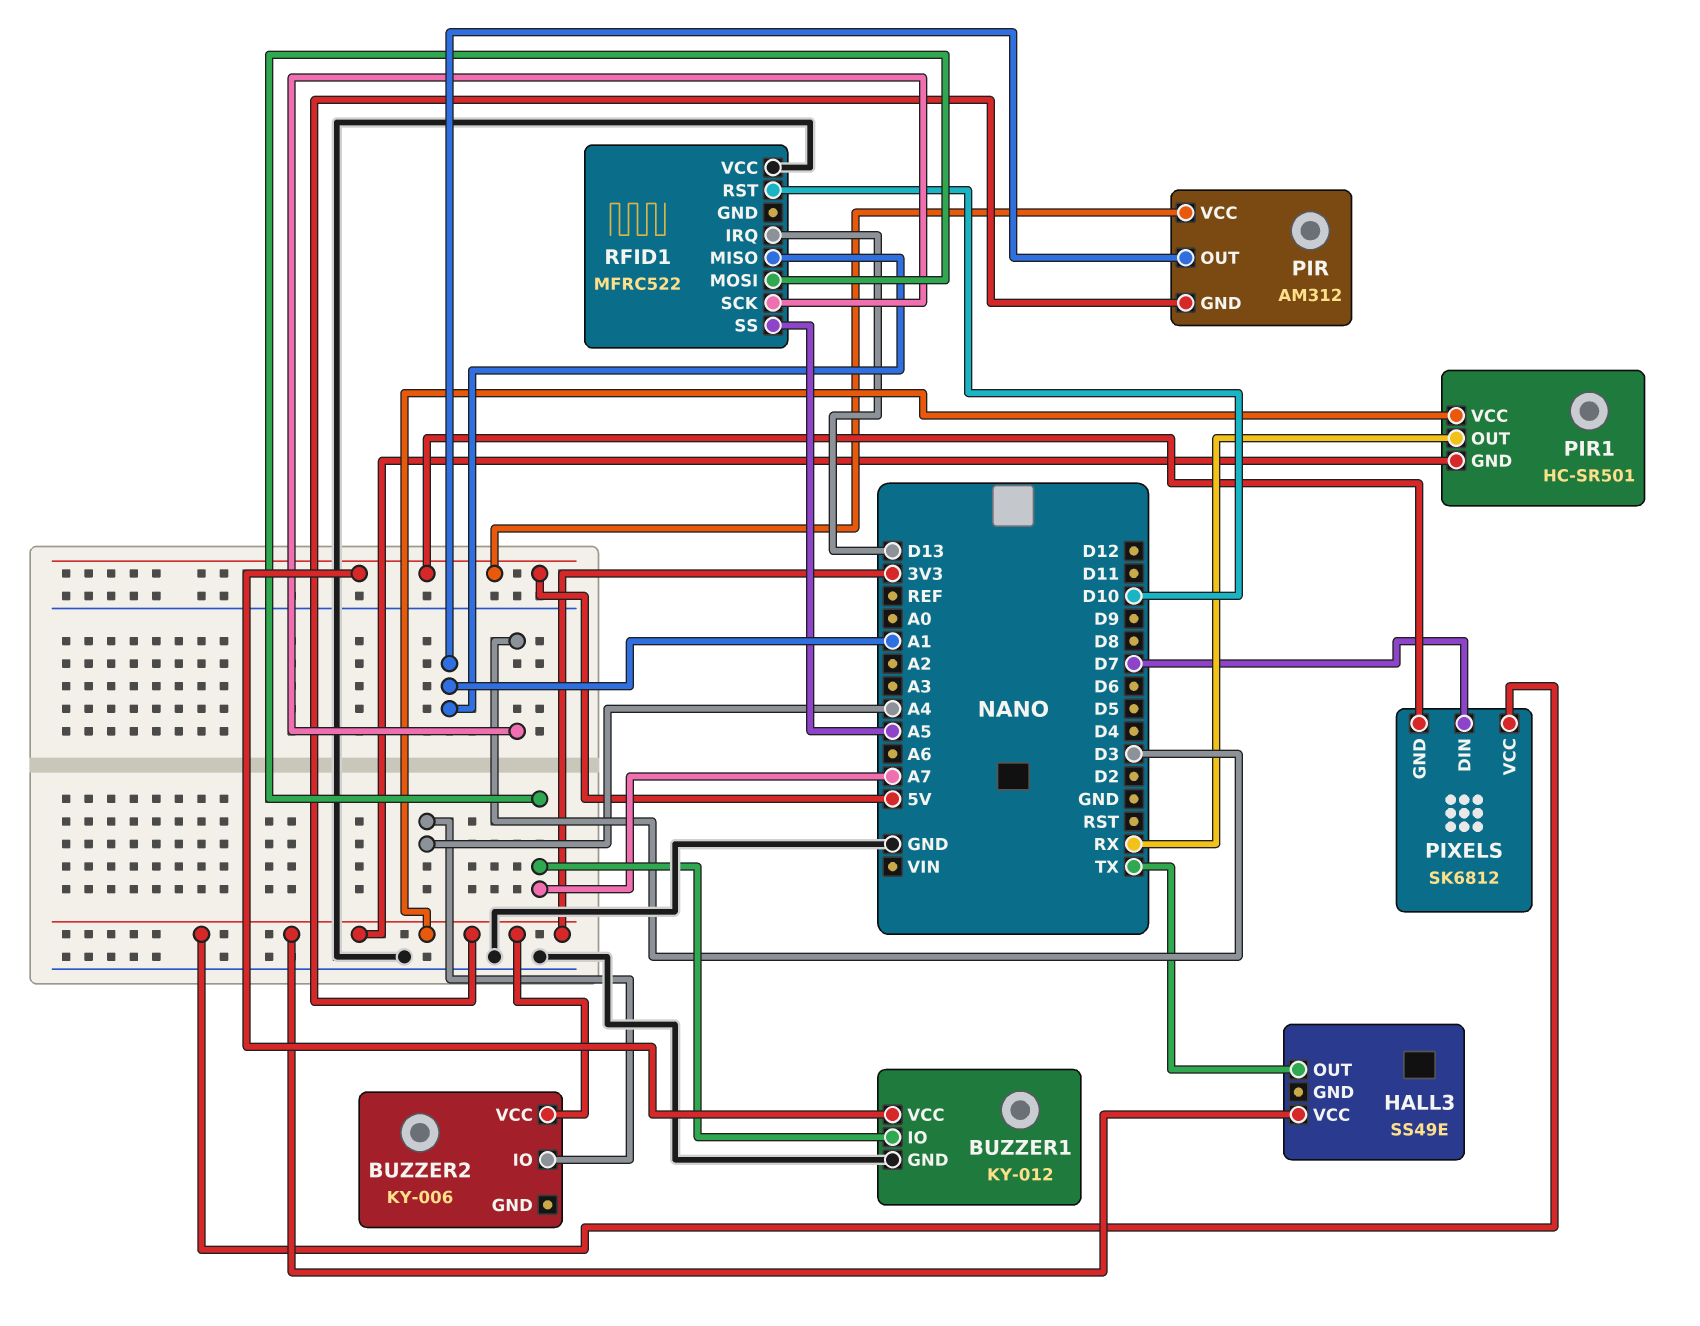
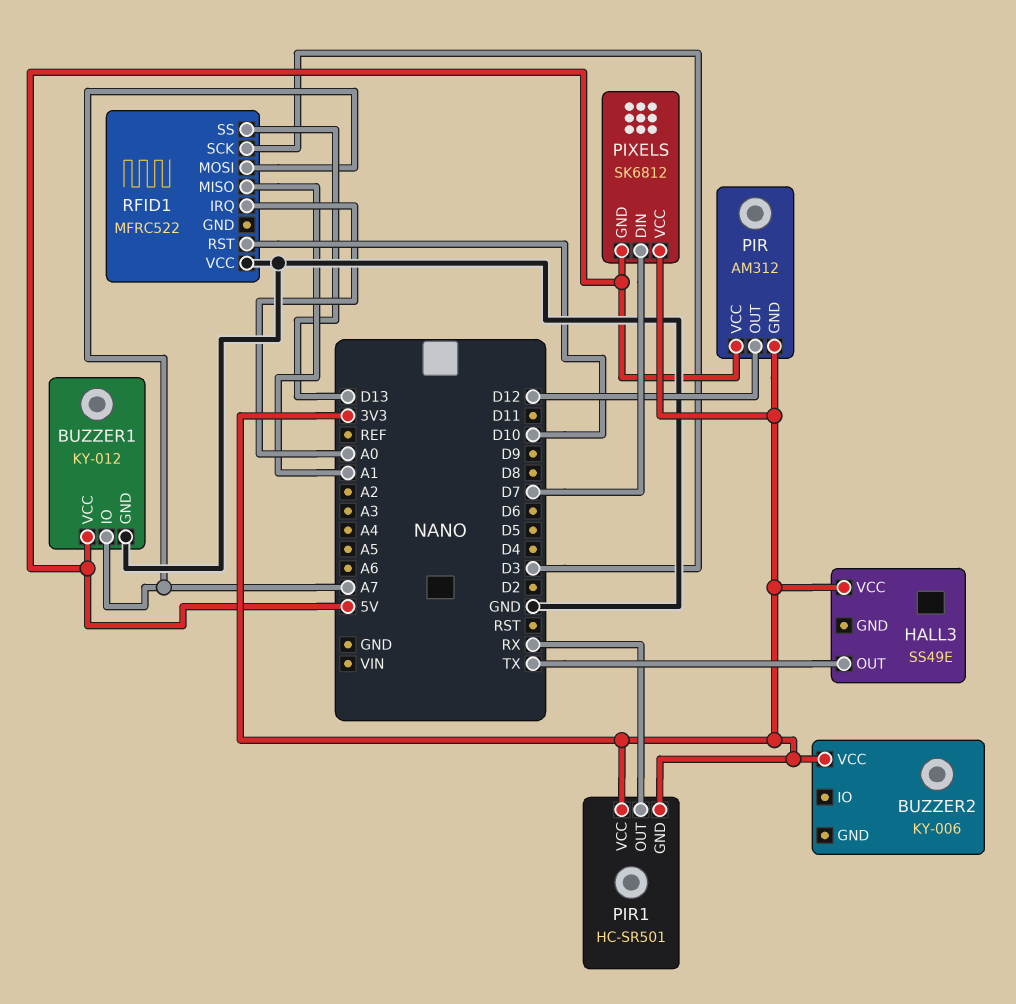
BUZZER2 pin IO: A4 -> none
PIR pin OUT: A1 -> D12
RFID1 pin IRQ: D13 -> A0
RFID1 pin SS: A5 -> D13

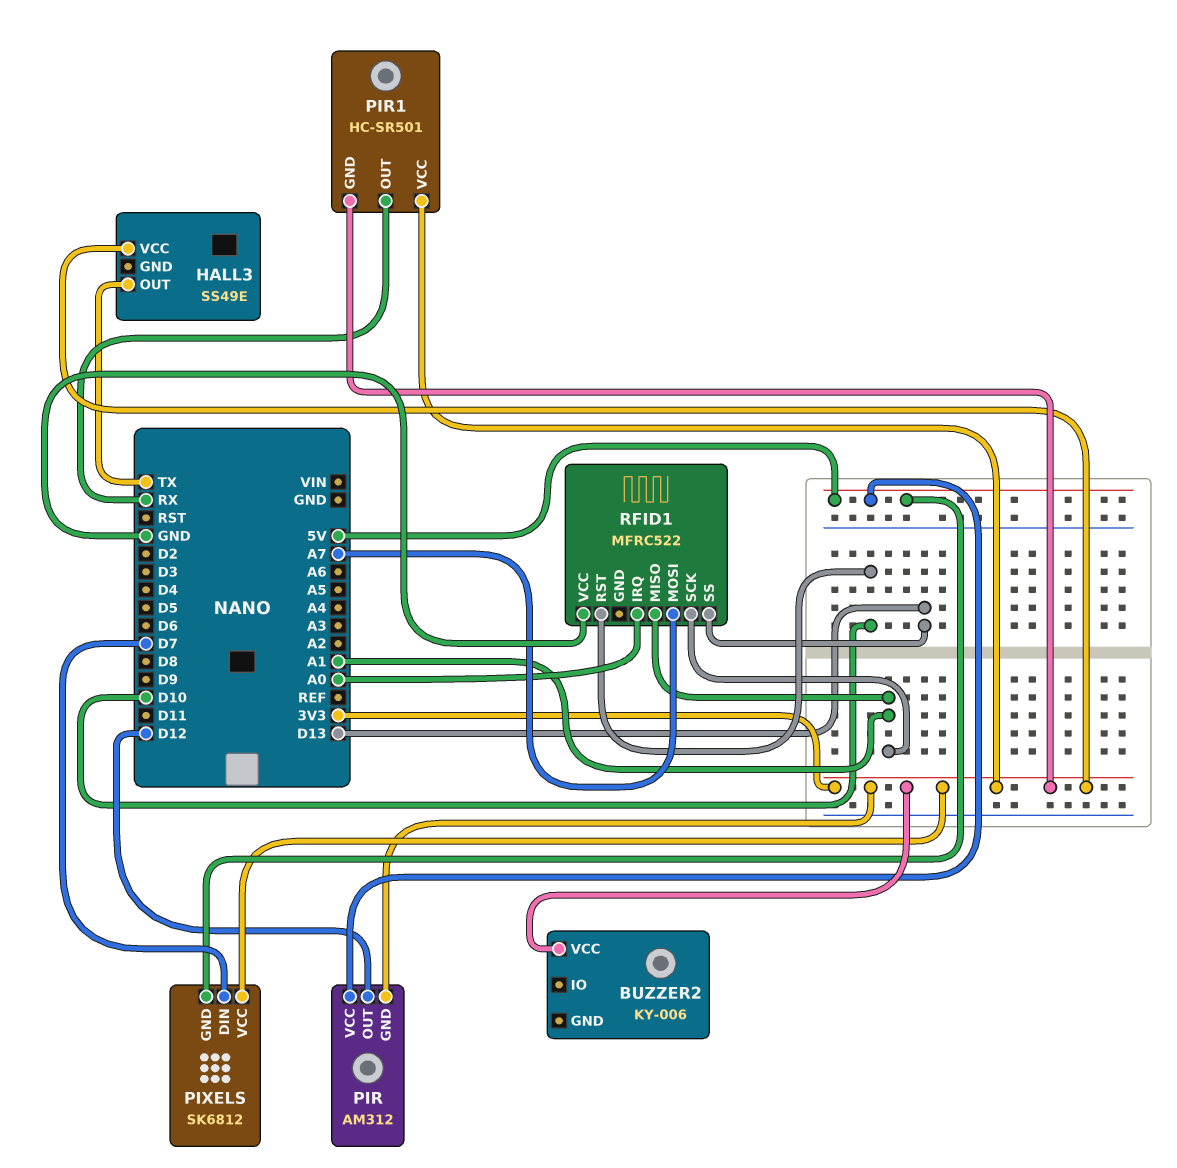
BUZZER1: KY-012 -> none
BUZZER1 pin GND: GND -> none
BUZZER1 pin IO: A7 -> none
BUZZER1 pin VCC: 5V -> none
RFID1 pin SCK: D3 -> A1

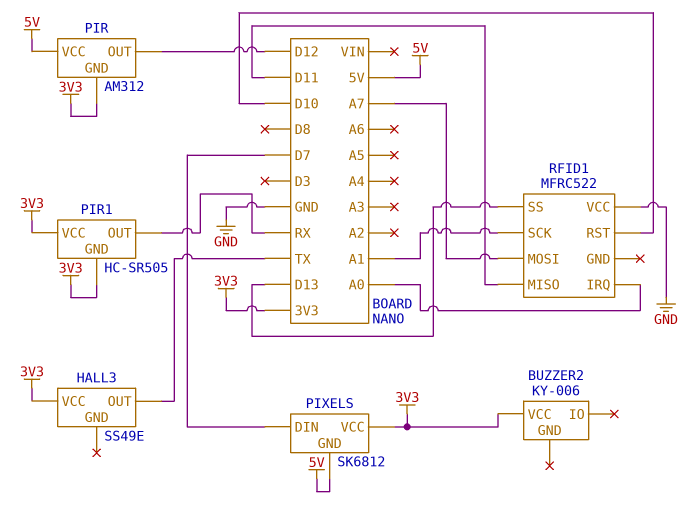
PIR1: HC-SR501 -> HC-SR505
RFID1 pin MISO: A1 -> D11

